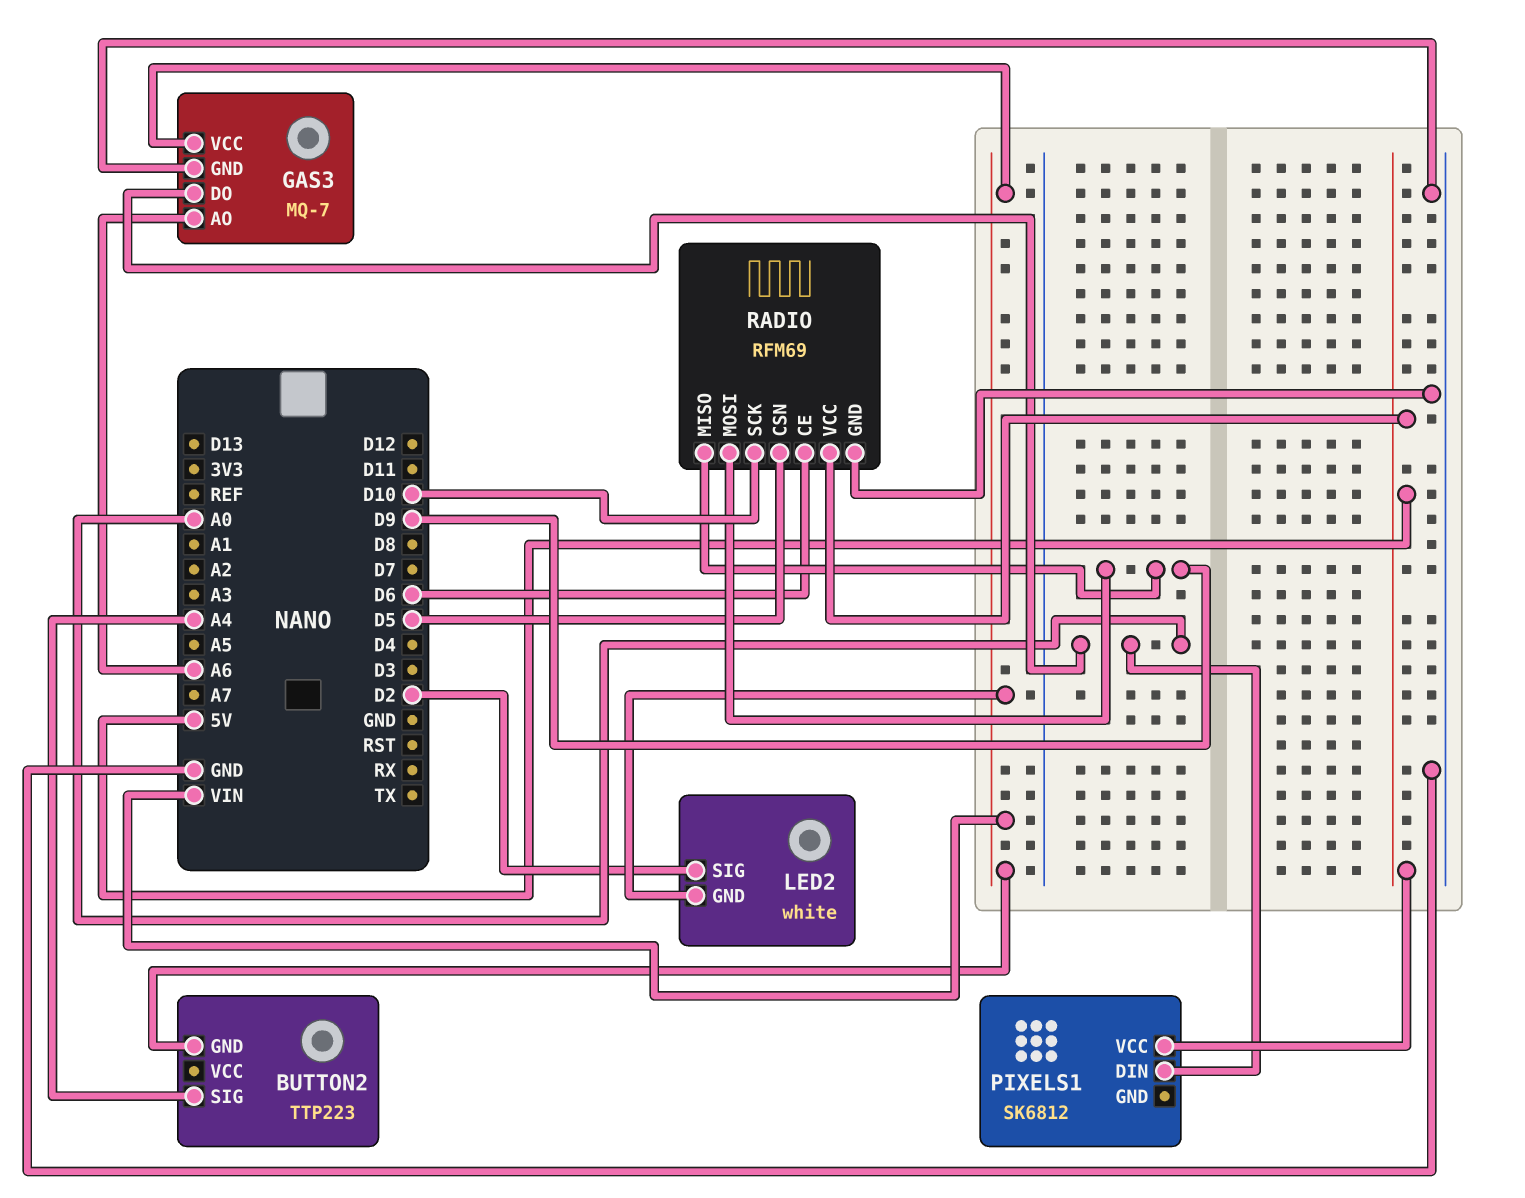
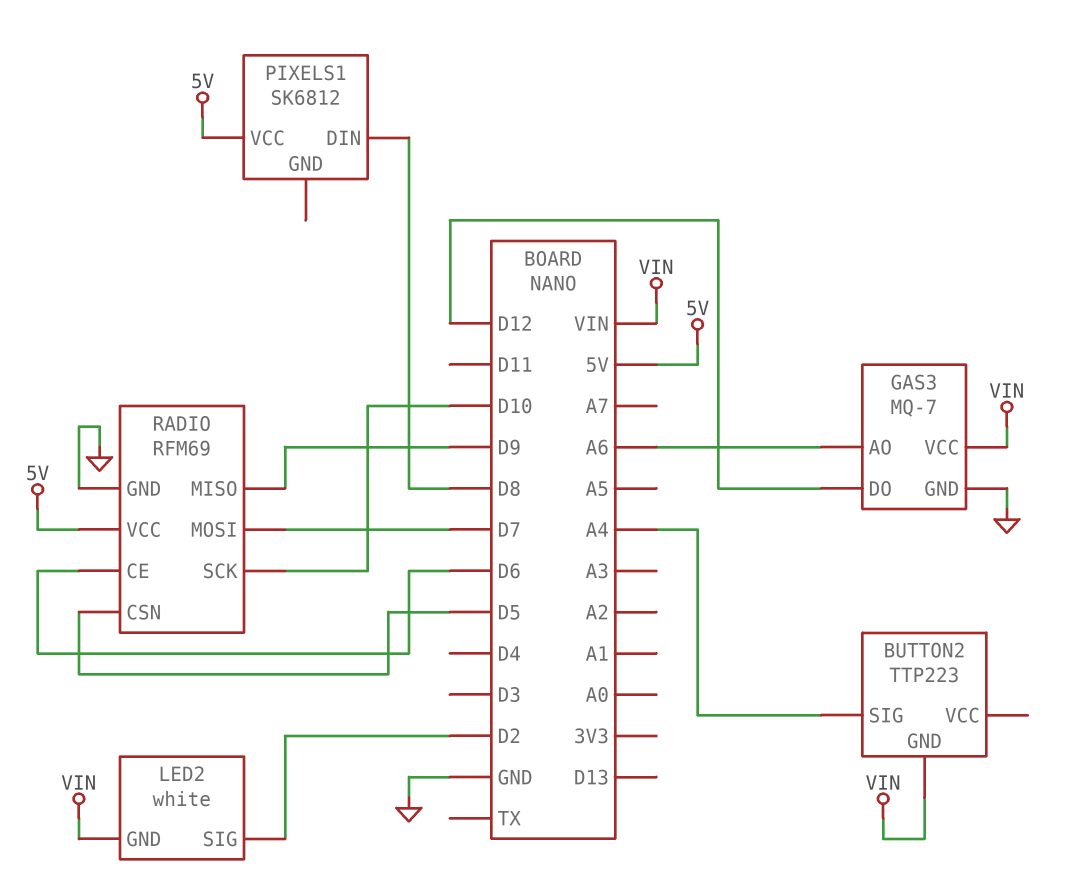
GAS3 pin DO: A0 -> D12
PIXELS1 pin DIN: A0 -> D8
RADIO pin MOSI: D9 -> D7

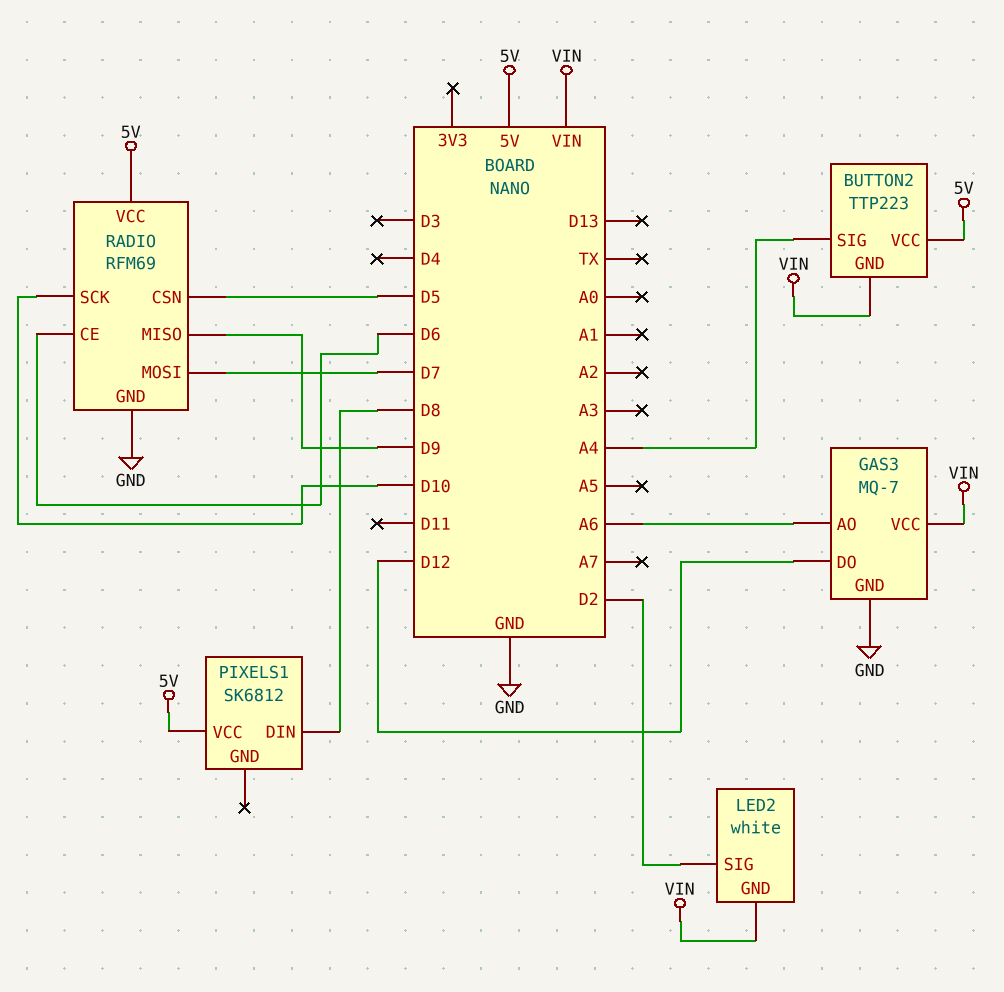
BUTTON2 pin VCC: none -> 5V

